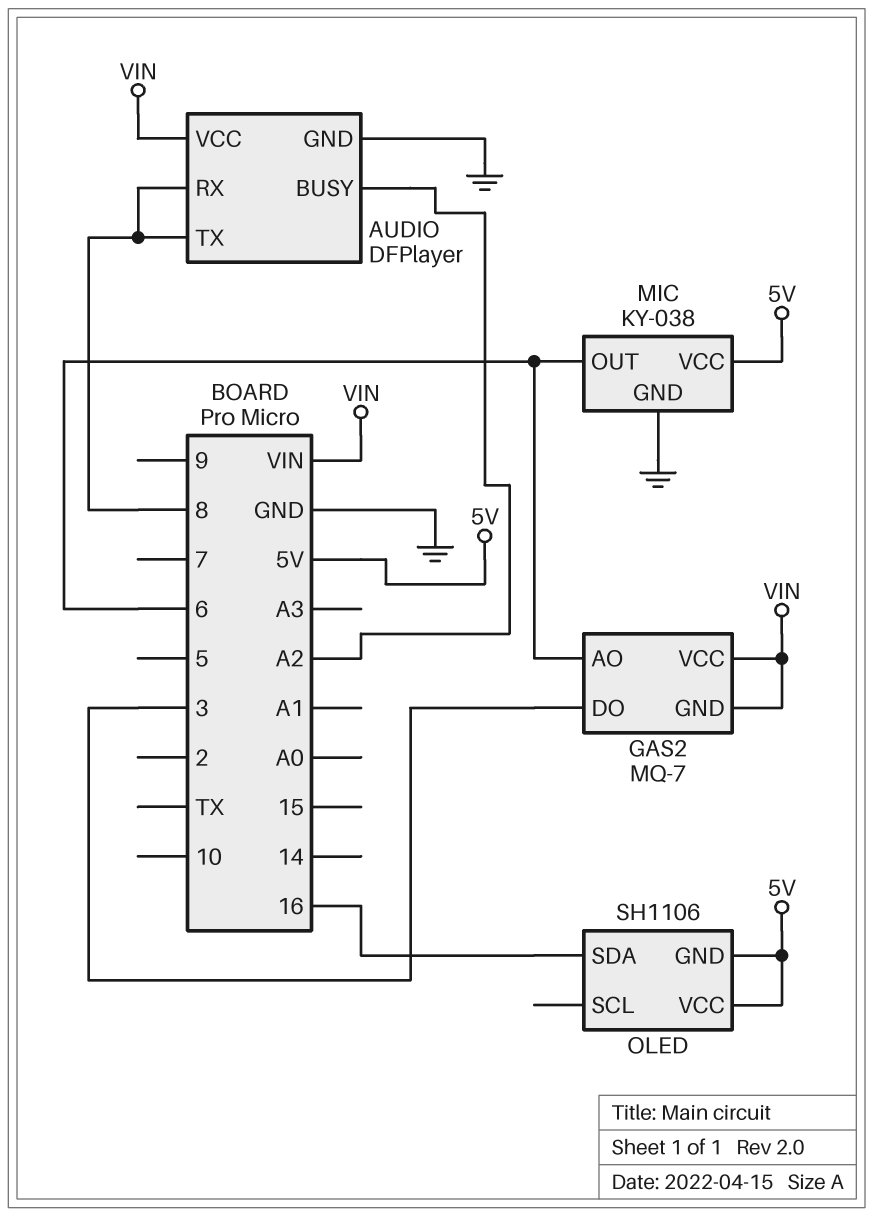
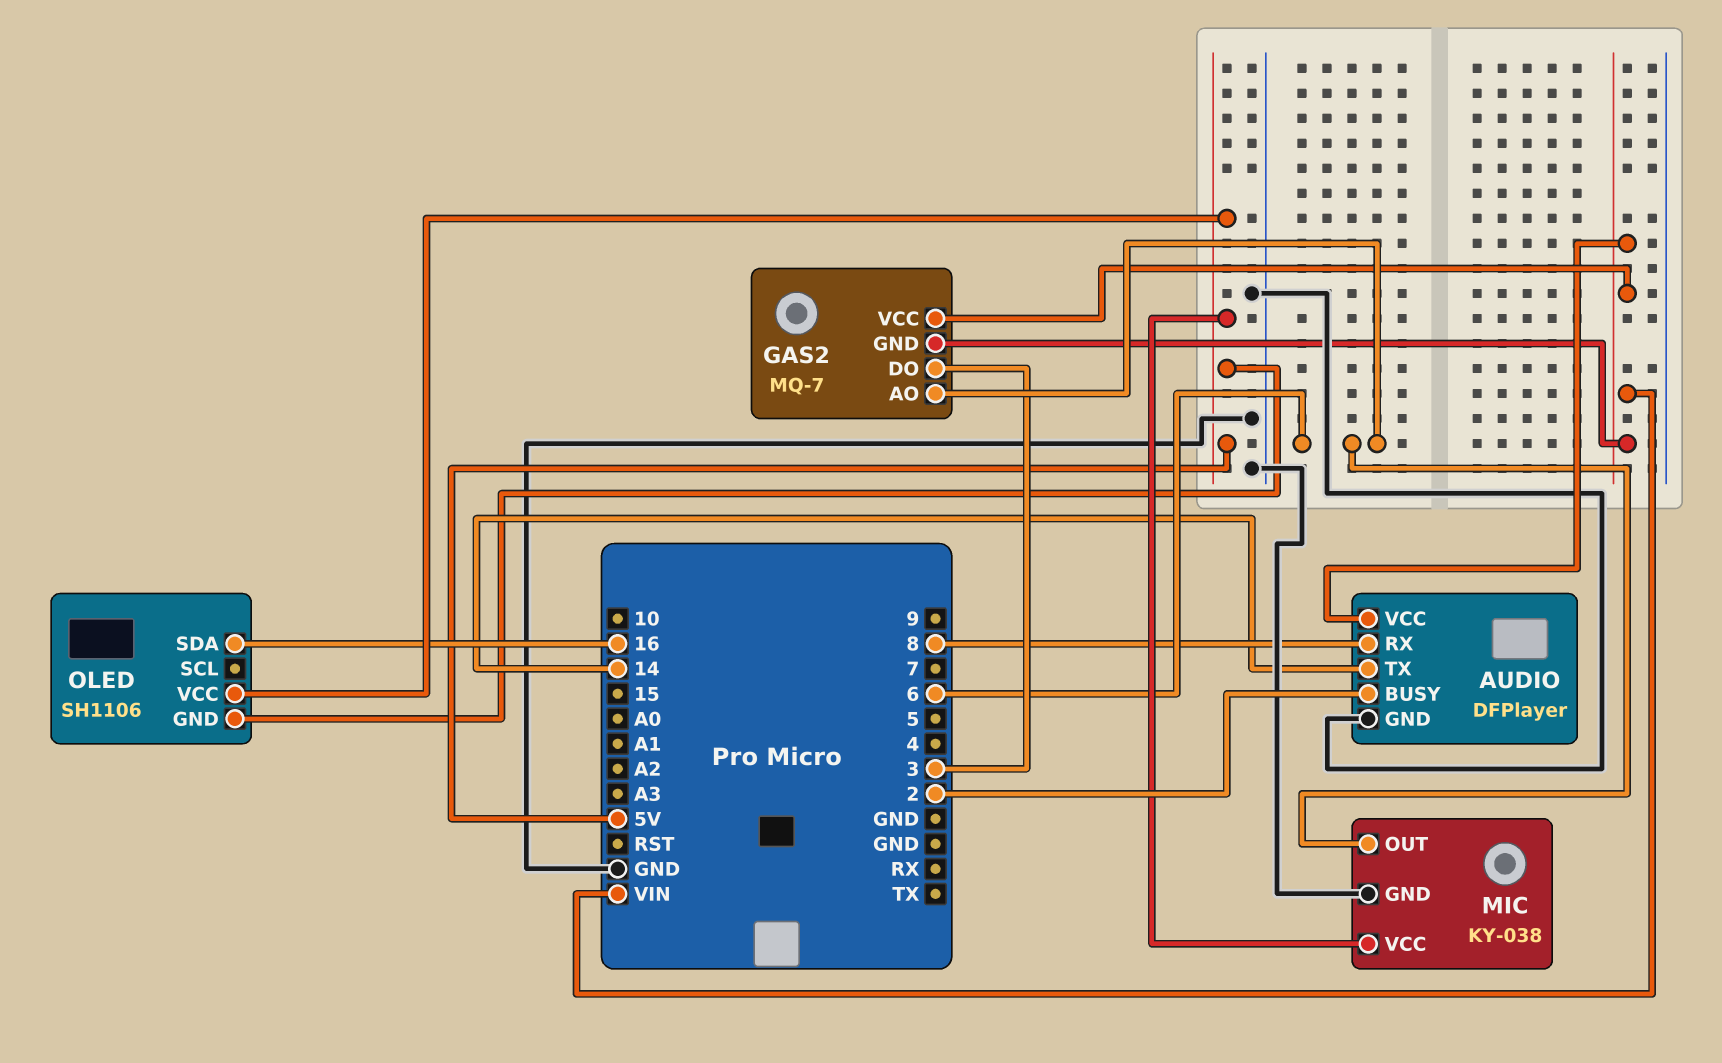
AUDIO pin BUSY: A2 -> 2
AUDIO pin TX: 8 -> 14

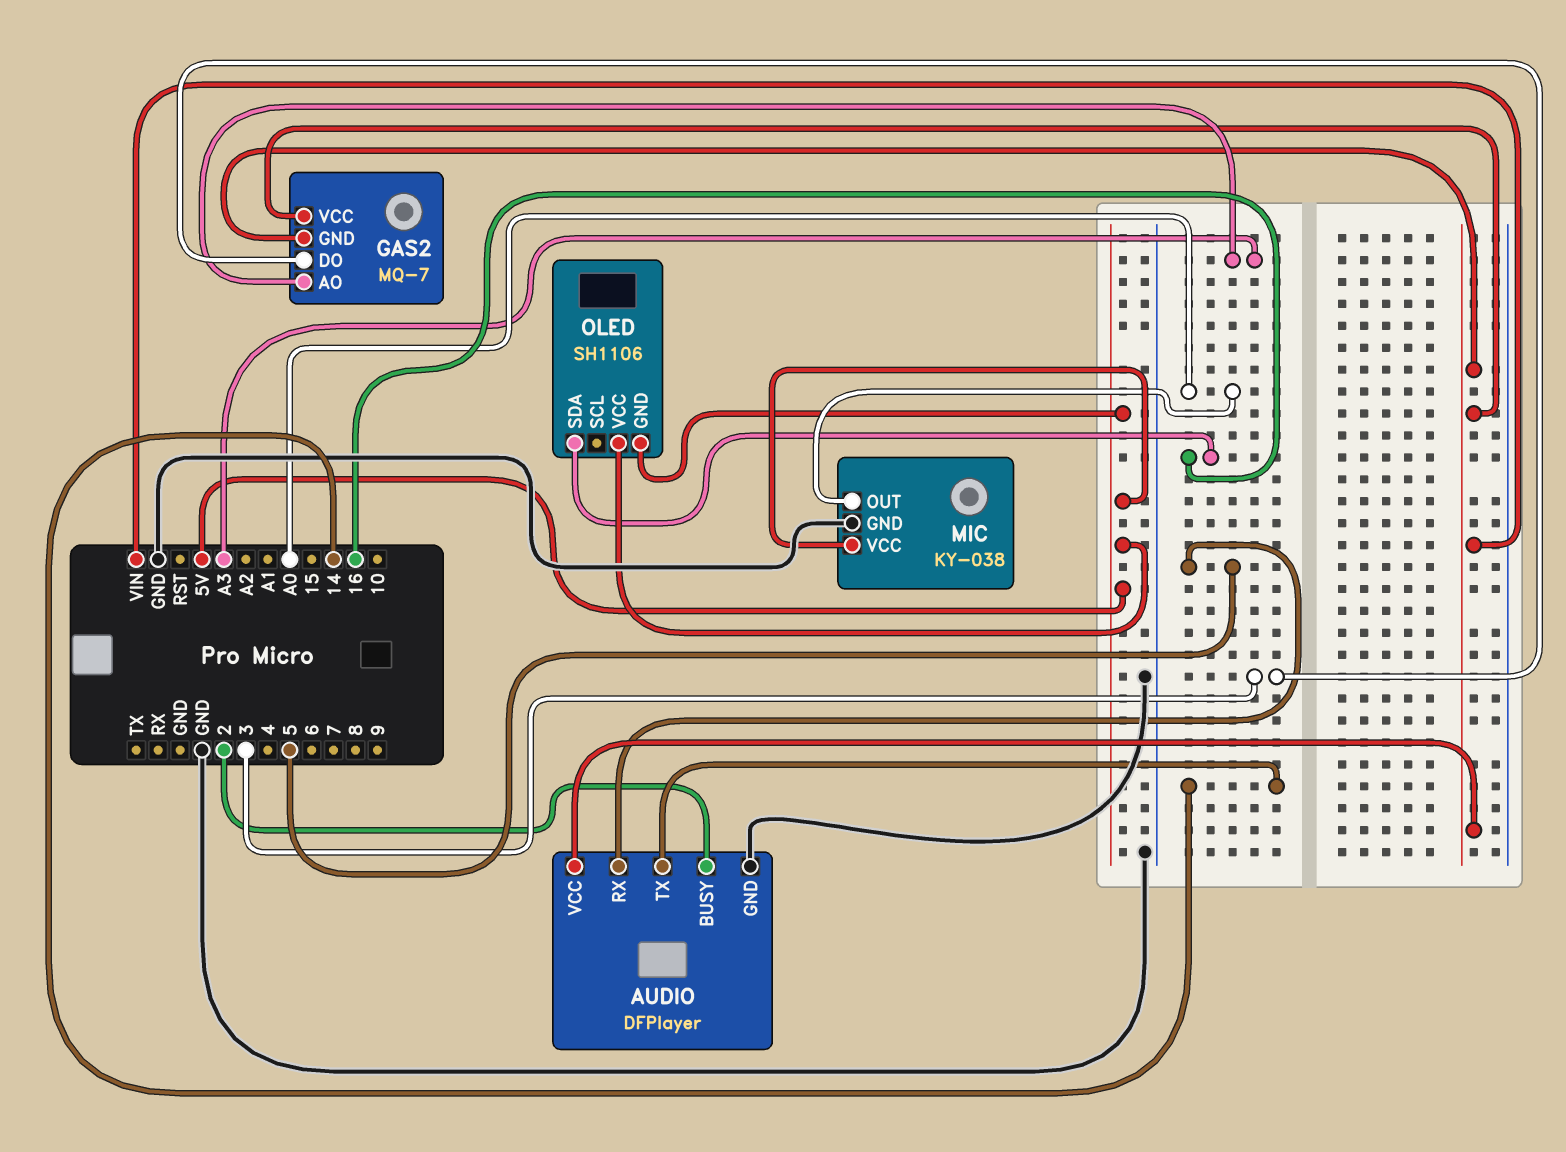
AUDIO pin RX: 8 -> 5
GAS2 pin AO: 6 -> A3
MIC pin OUT: 6 -> A0

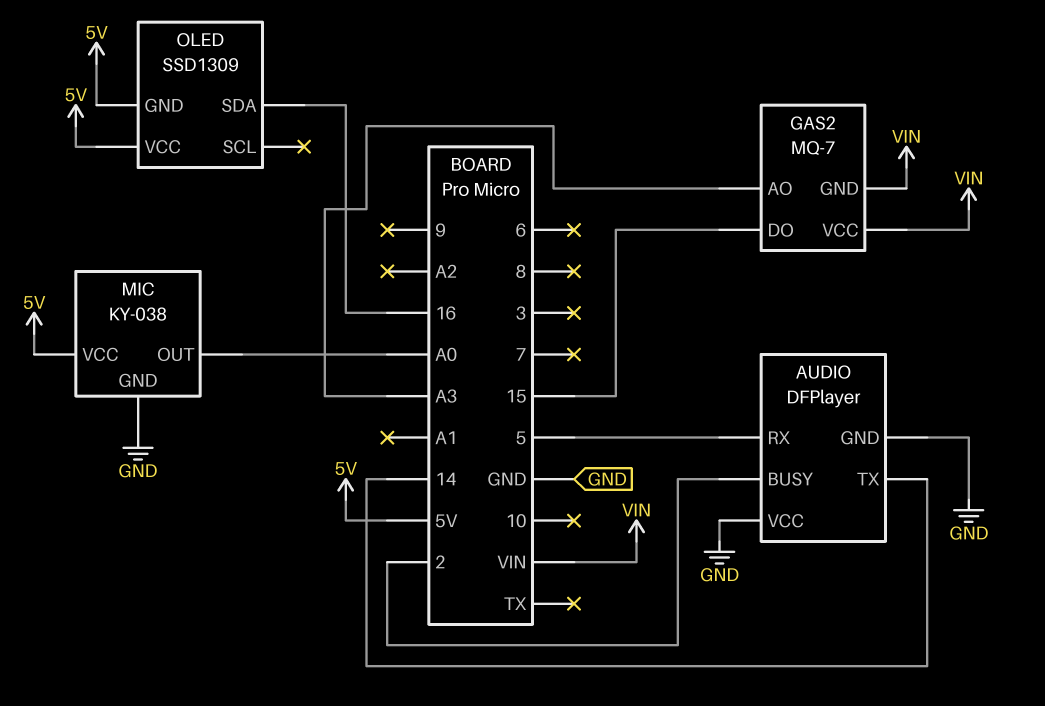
AUDIO pin VCC: VIN -> GND
GAS2 pin DO: 3 -> 15
OLED: SH1106 -> SSD1309

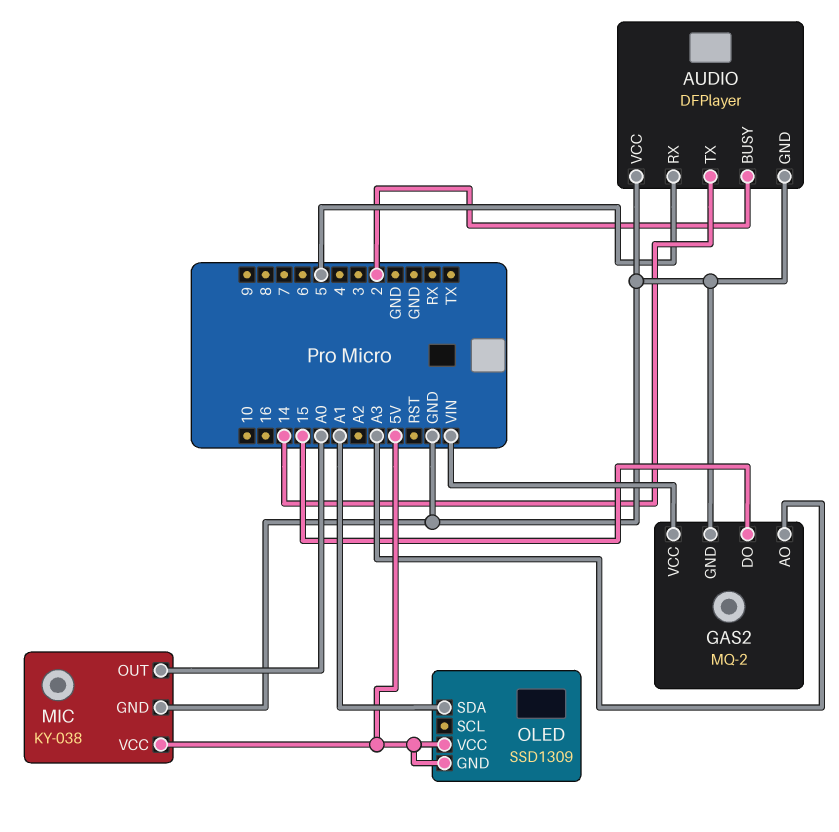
GAS2: MQ-7 -> MQ-2
GAS2 pin GND: VIN -> GND
OLED pin SDA: 16 -> A1

